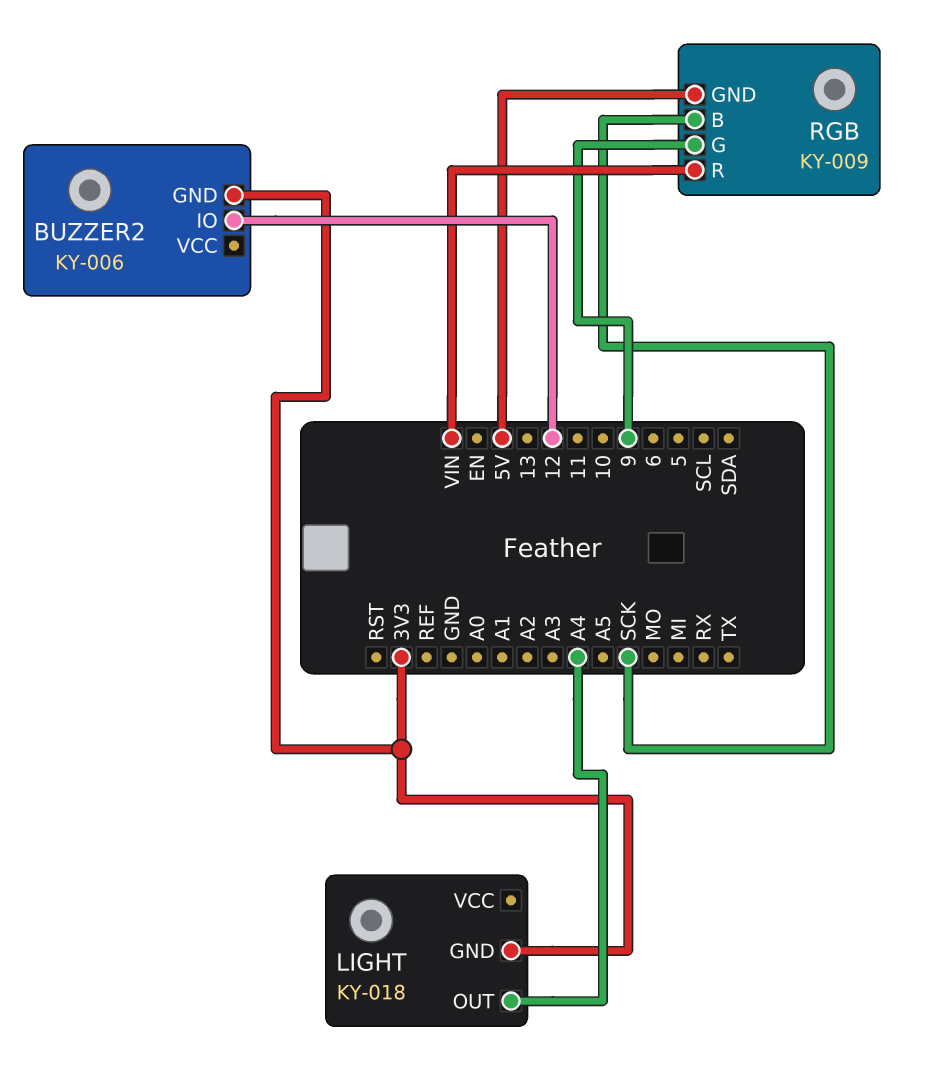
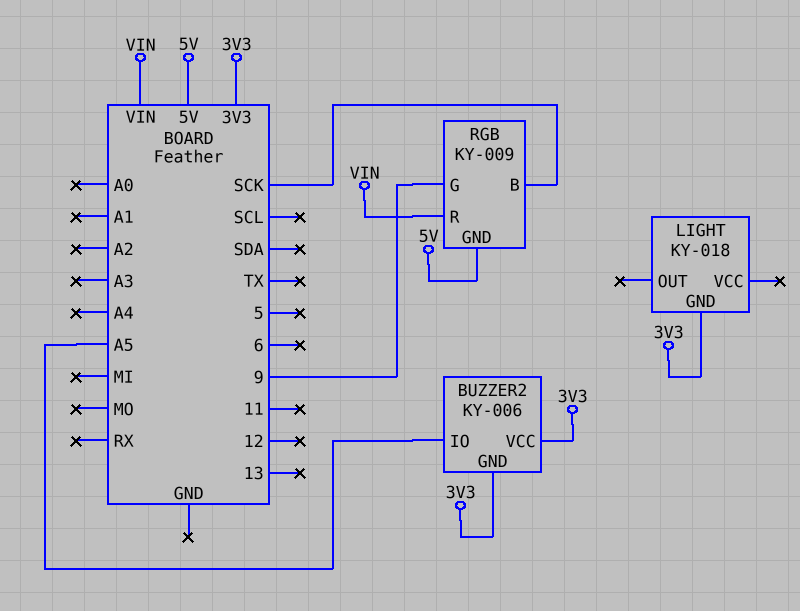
BUZZER2 pin IO: 12 -> A5
BUZZER2 pin VCC: none -> 3V3
LIGHT pin OUT: A4 -> none

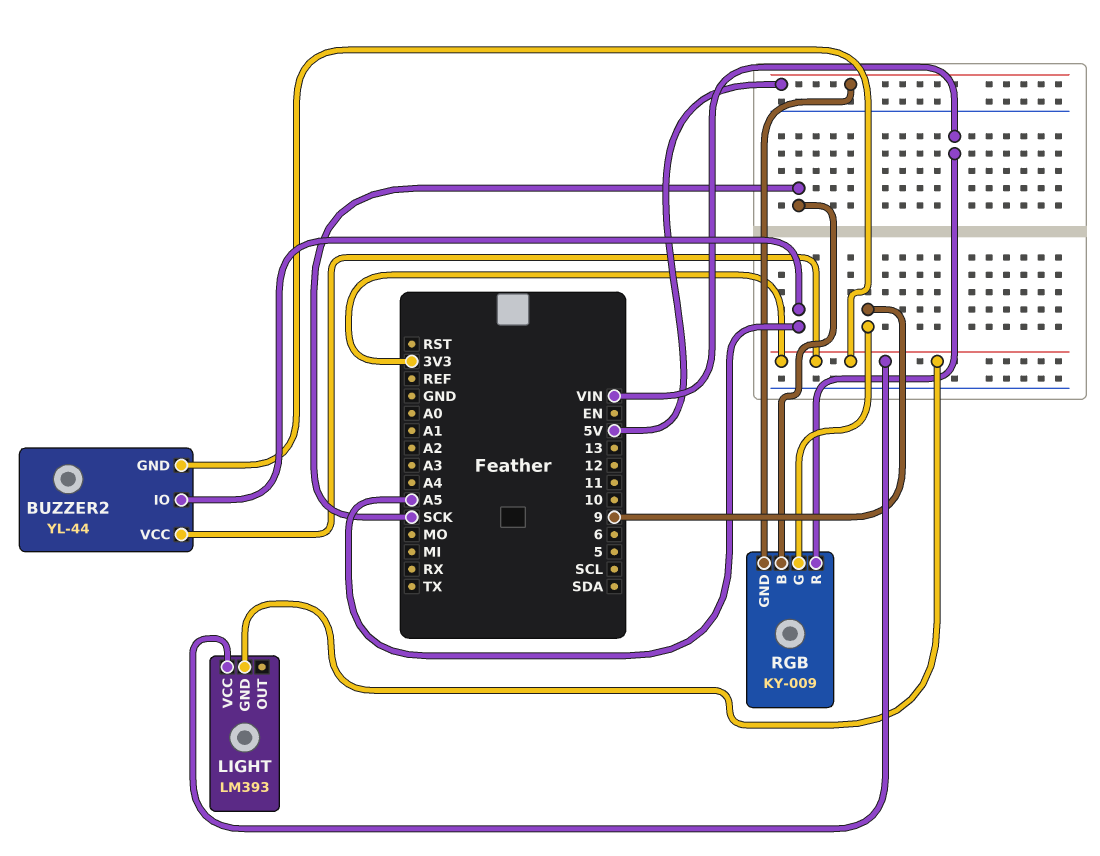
BUZZER2: KY-006 -> YL-44
LIGHT: KY-018 -> LM393
LIGHT pin VCC: none -> 3V3

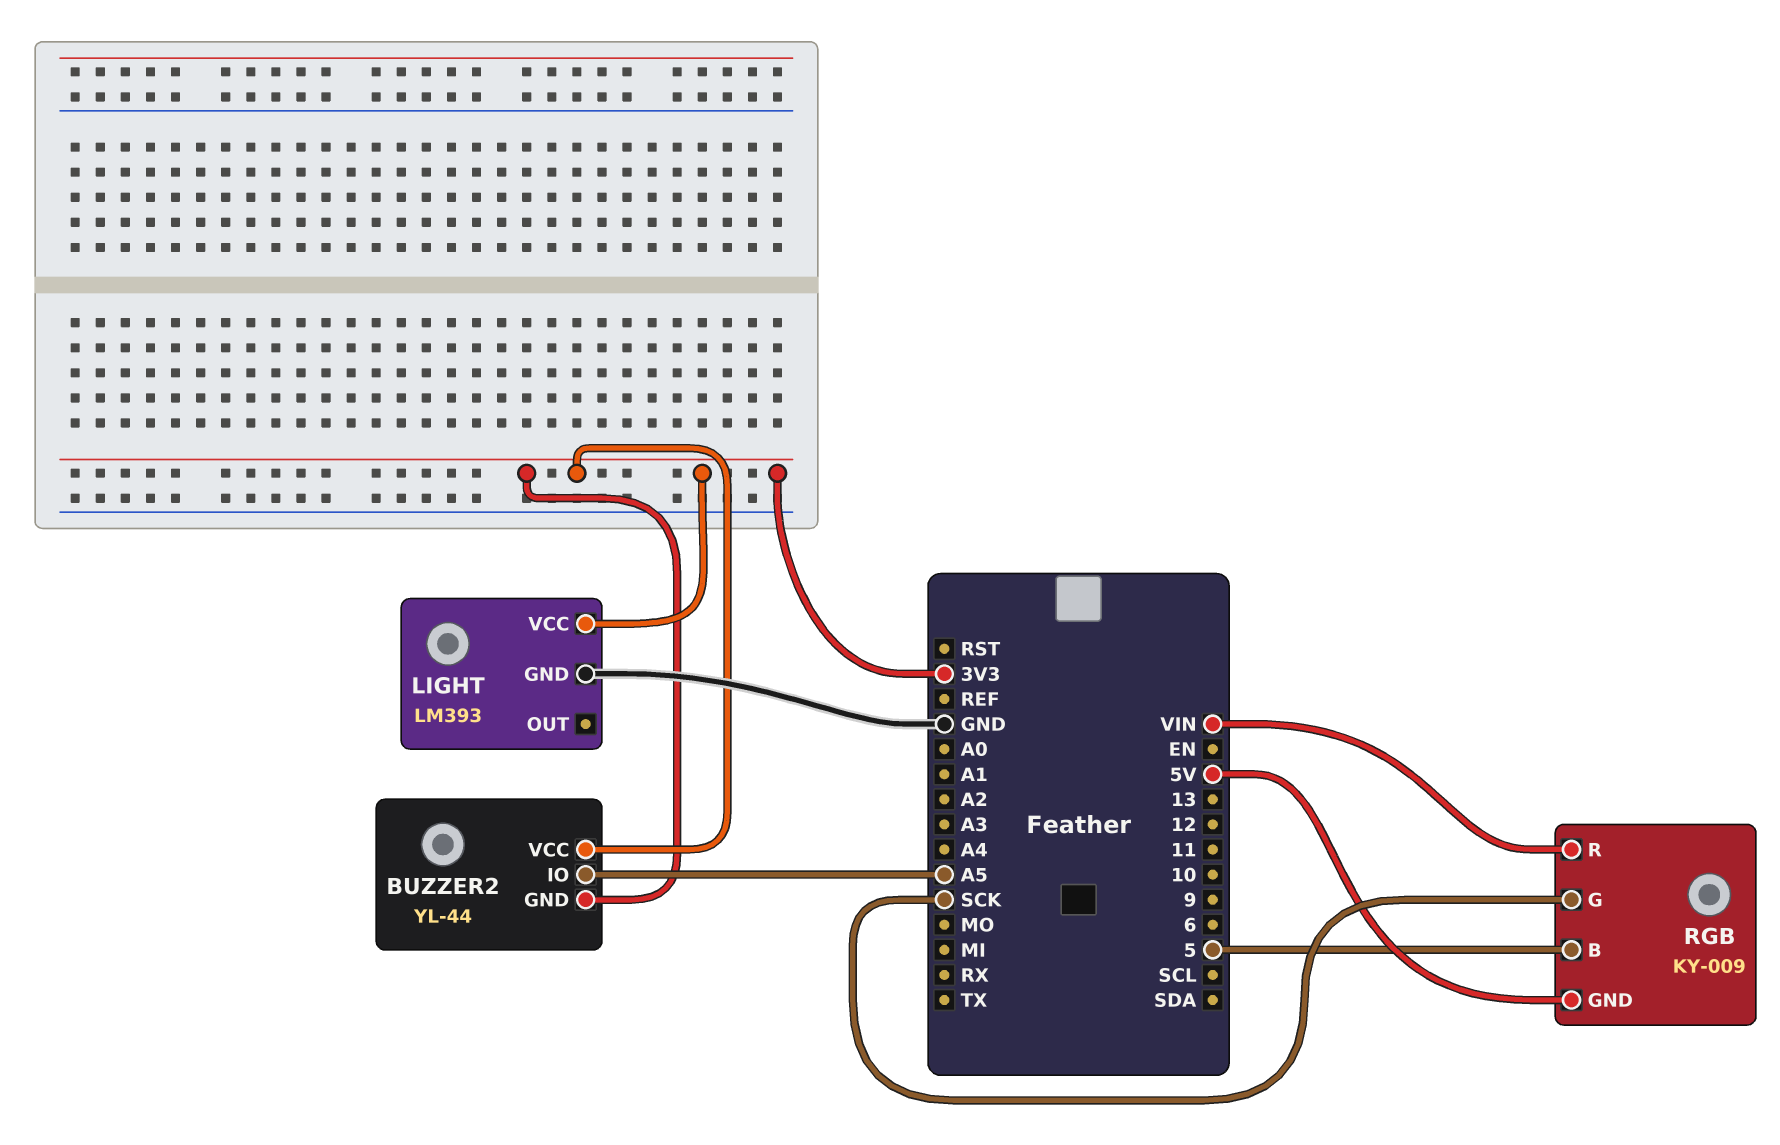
LIGHT pin GND: 3V3 -> GND
RGB pin B: SCK -> 5
RGB pin G: 9 -> SCK

